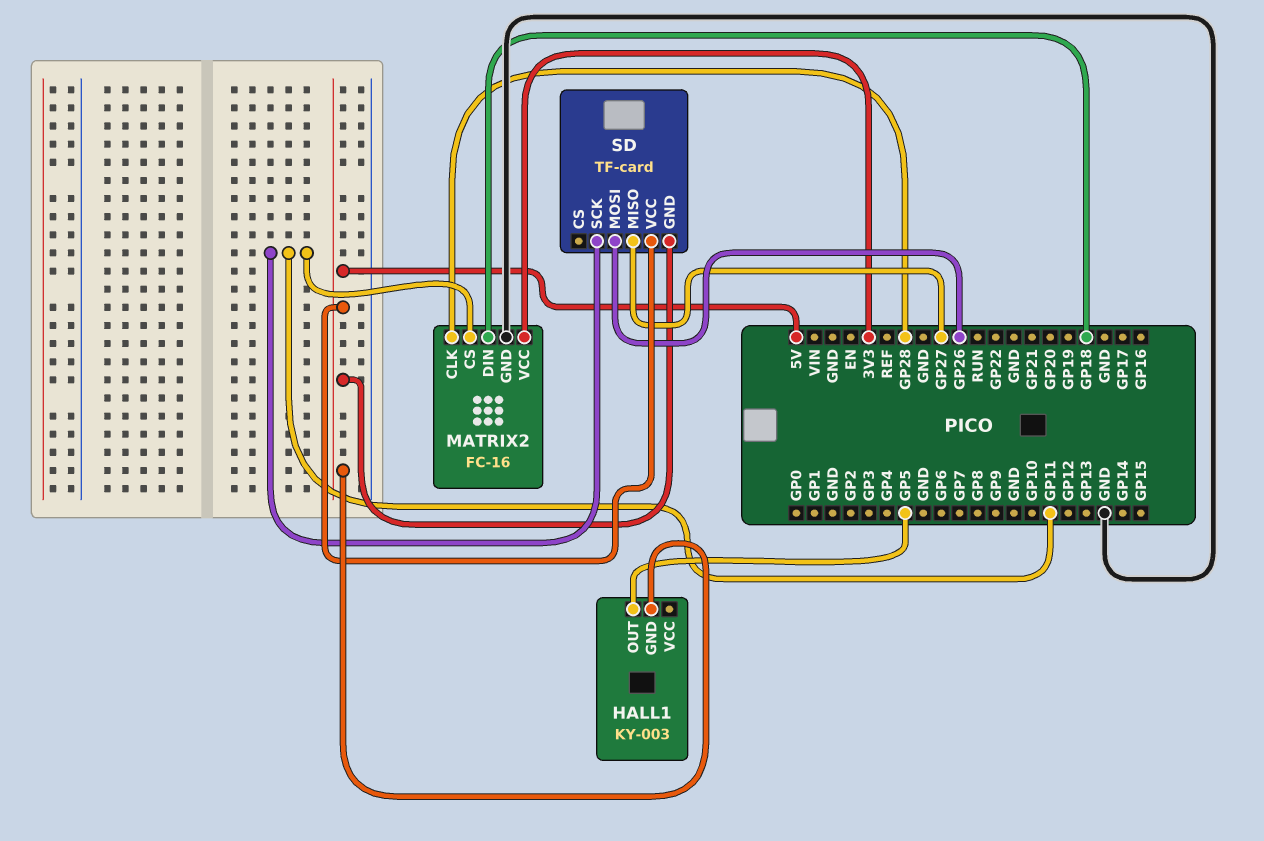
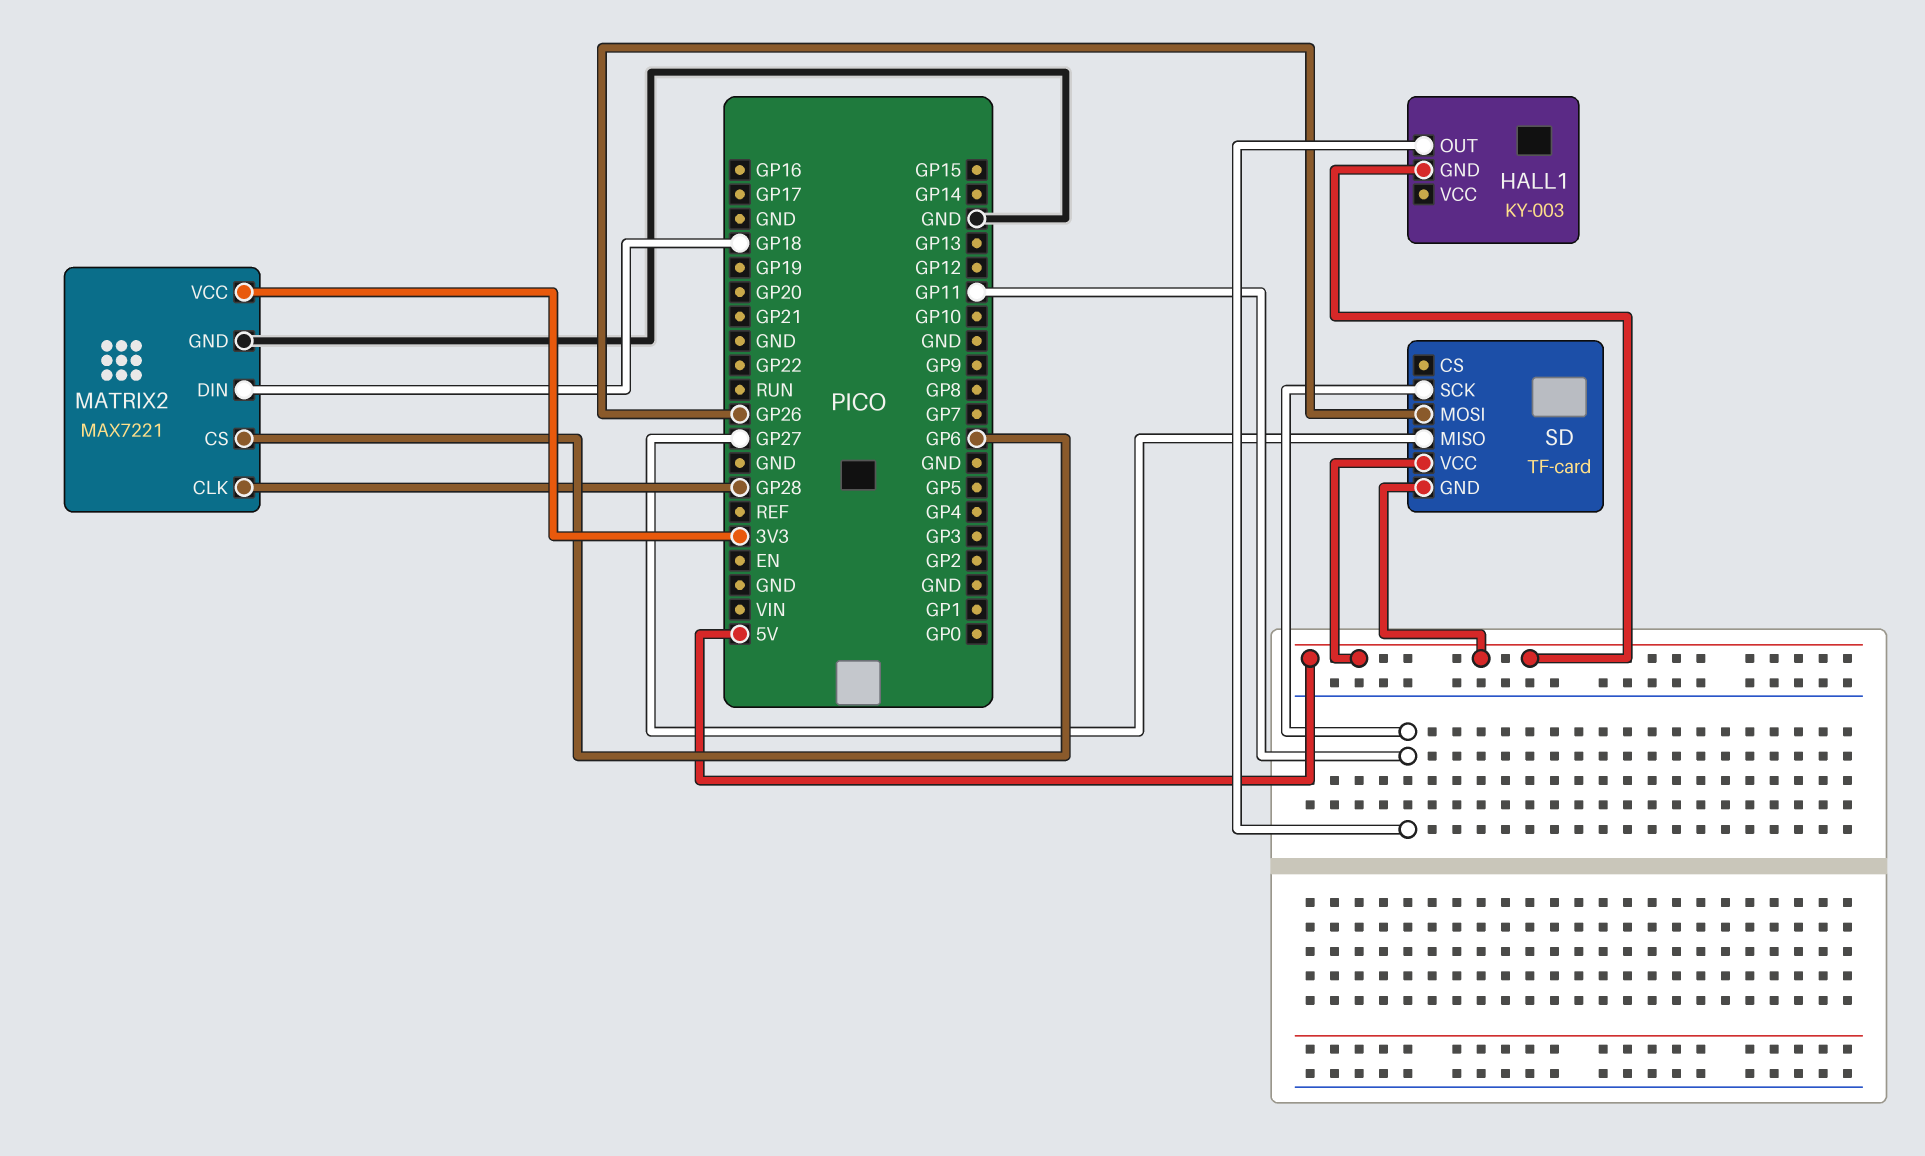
HALL1 pin OUT: GP5 -> GP11
MATRIX2: FC-16 -> MAX7221
MATRIX2 pin CS: GP11 -> GP6

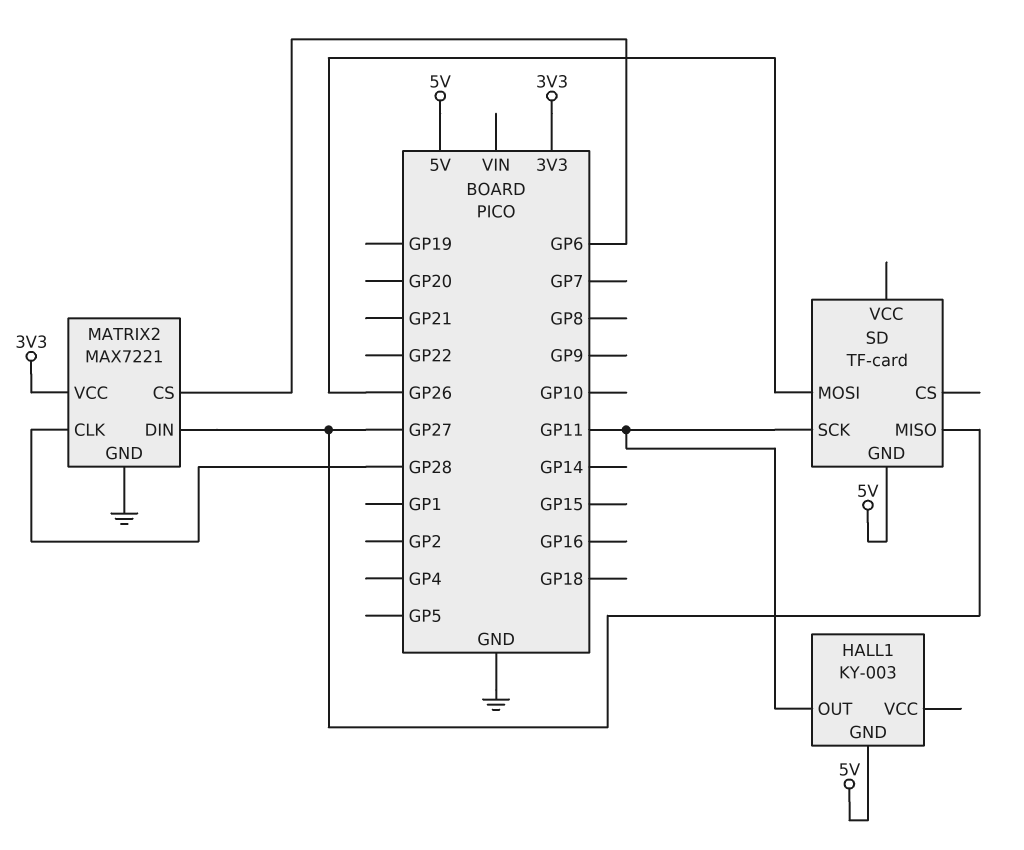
MATRIX2 pin DIN: GP18 -> GP27
SD pin VCC: 5V -> none

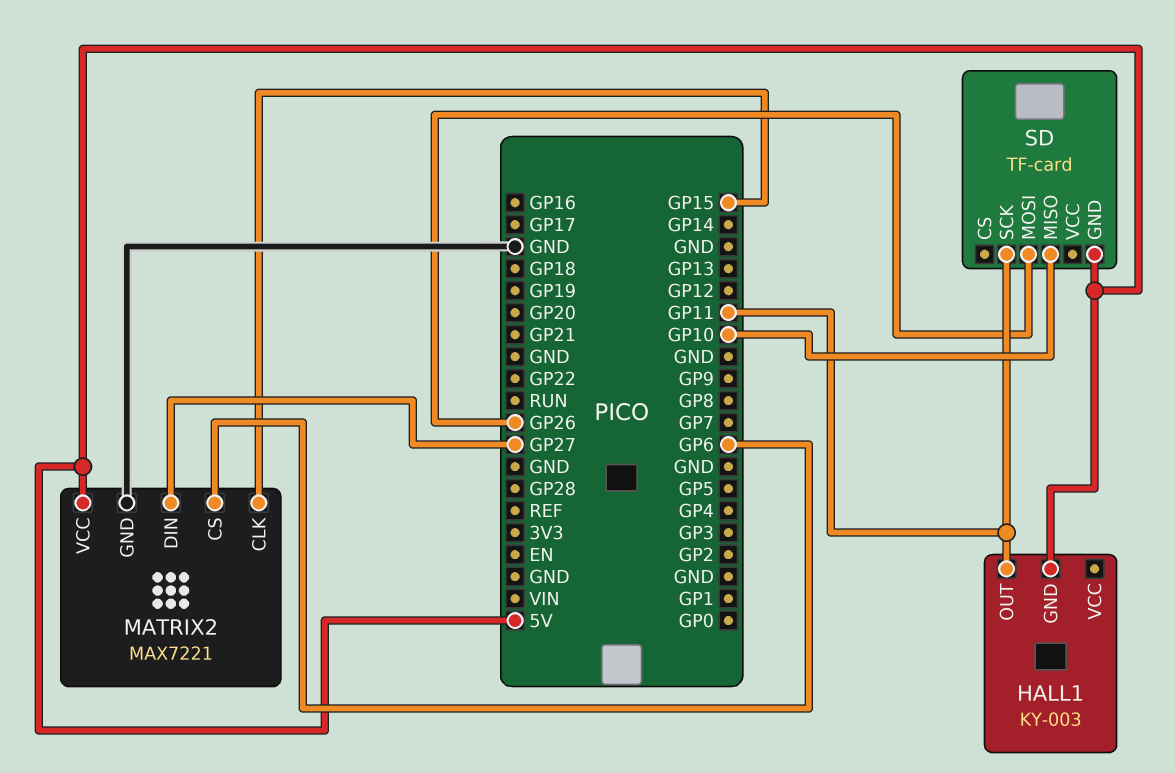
MATRIX2 pin CLK: GP28 -> GP15
MATRIX2 pin VCC: 3V3 -> 5V
SD pin MISO: GP27 -> GP10

